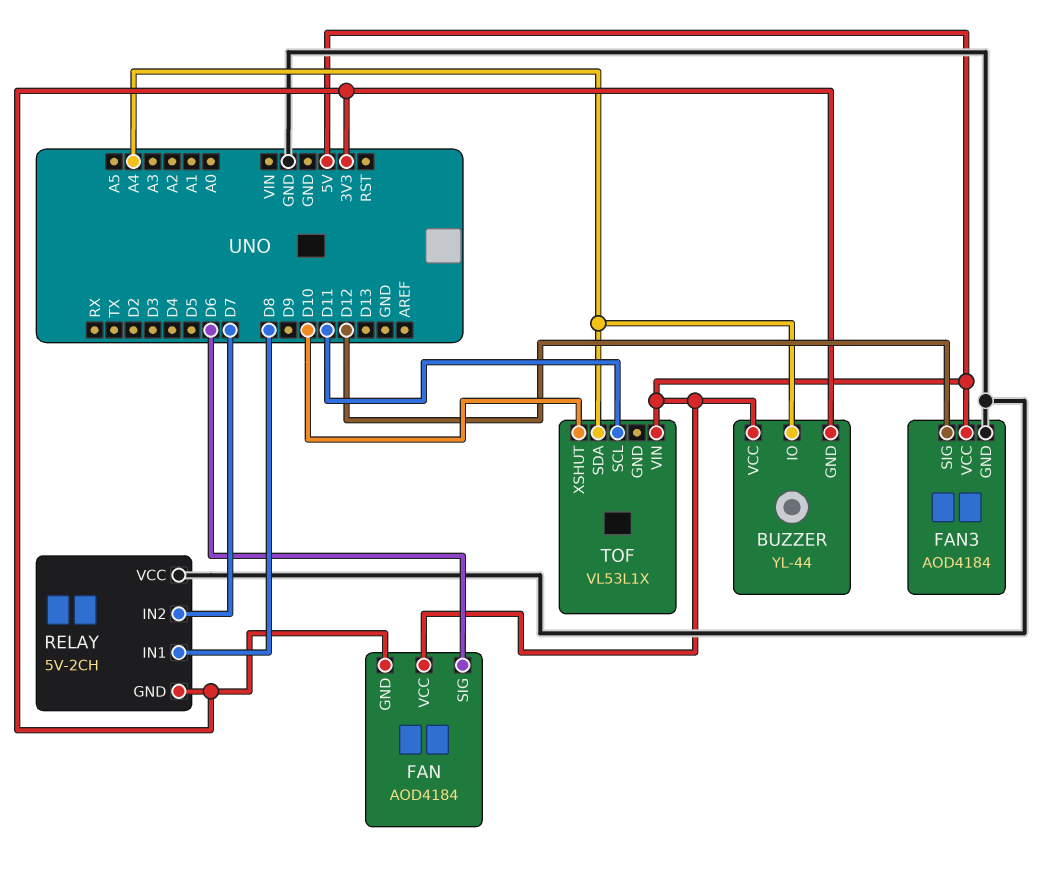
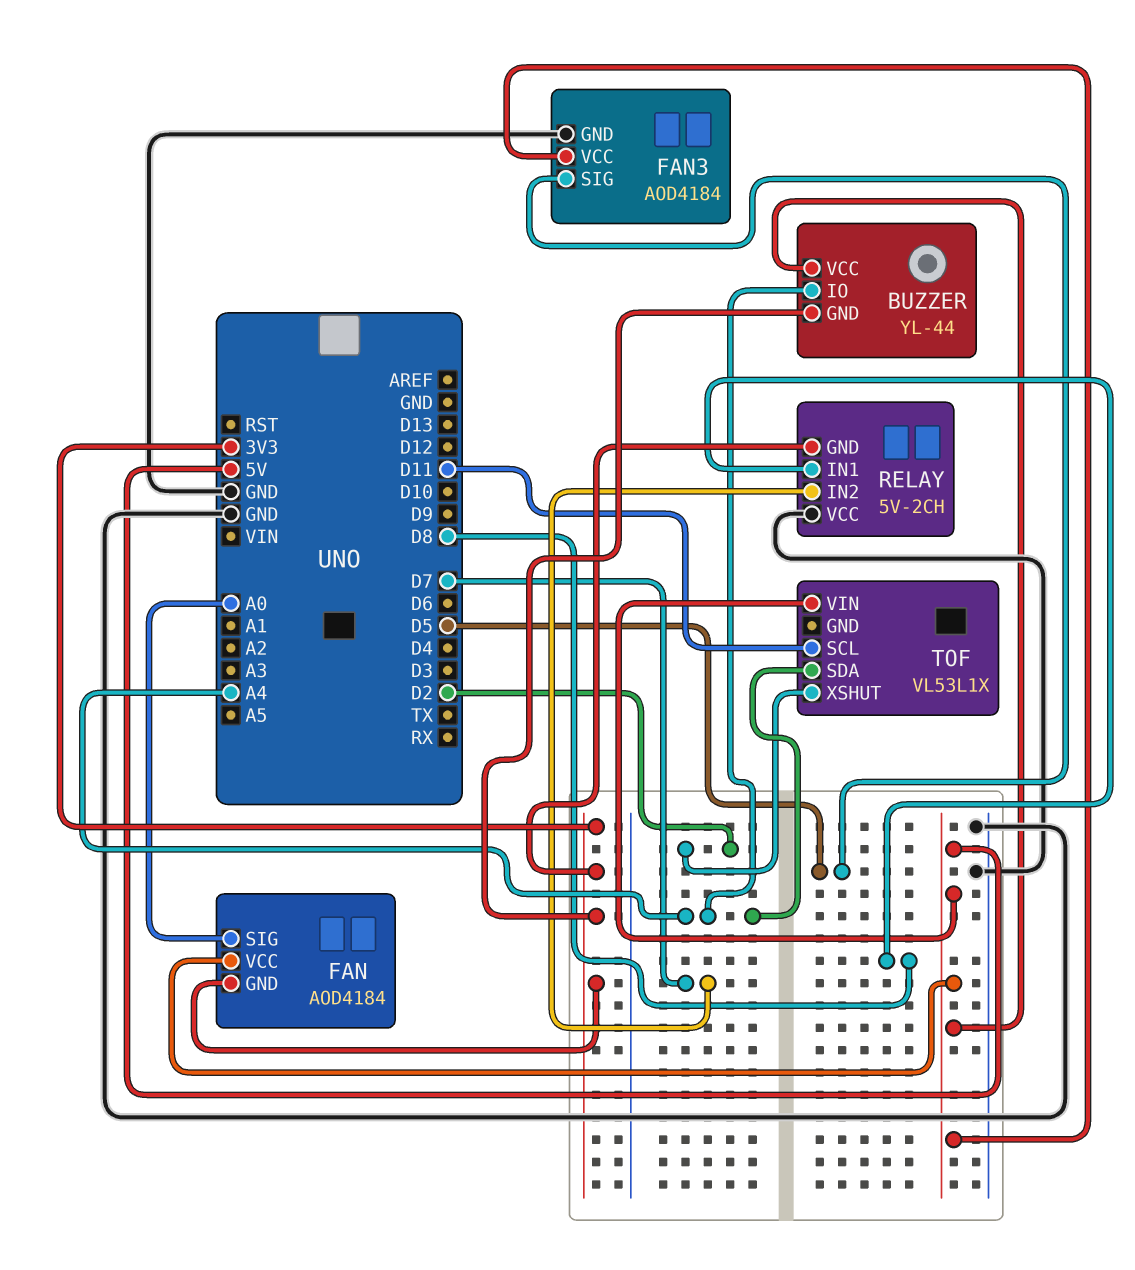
FAN pin SIG: D6 -> A0
FAN3 pin SIG: D12 -> D5
TOF pin XSHUT: D10 -> D2

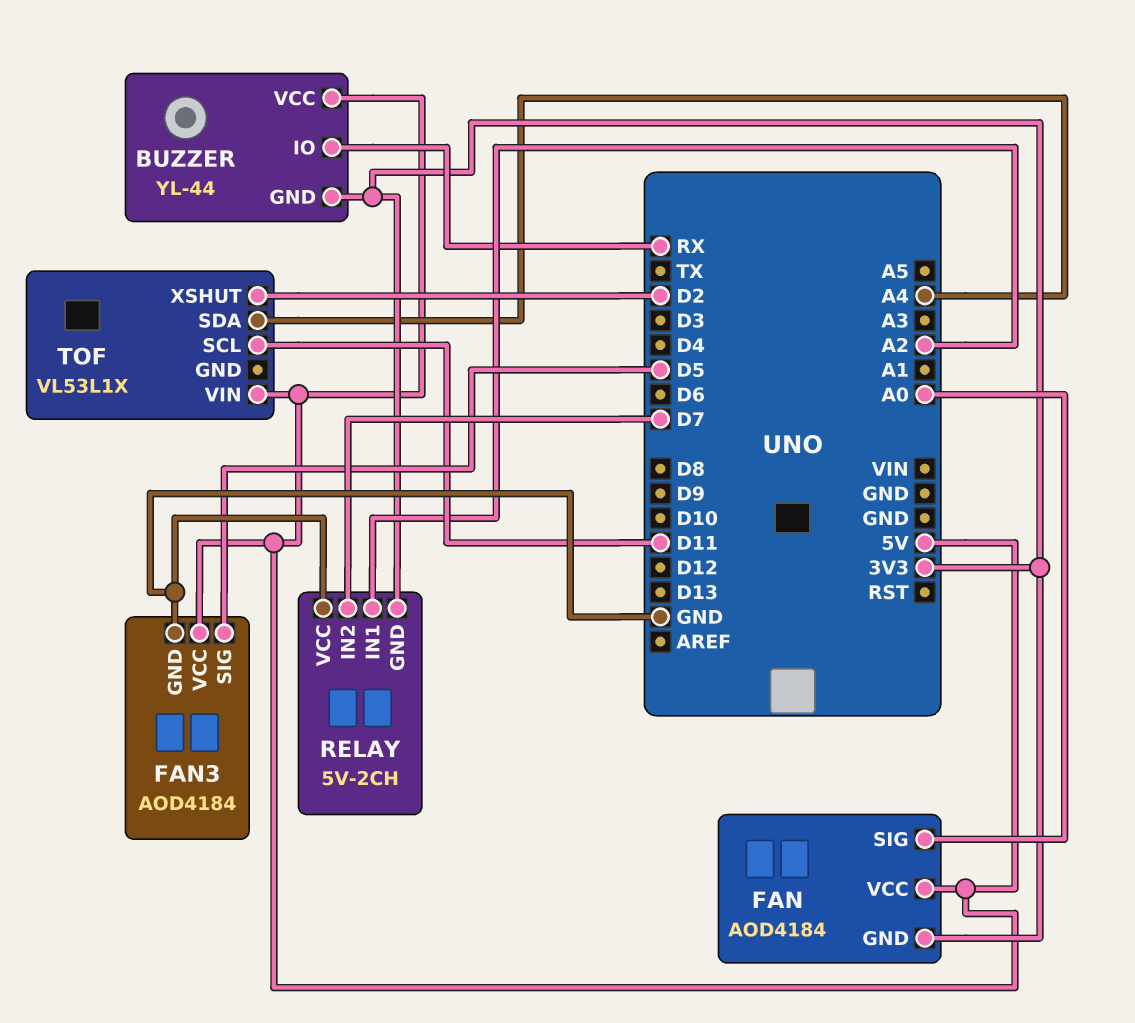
BUZZER pin IO: A4 -> RX
RELAY pin IN1: D8 -> A2

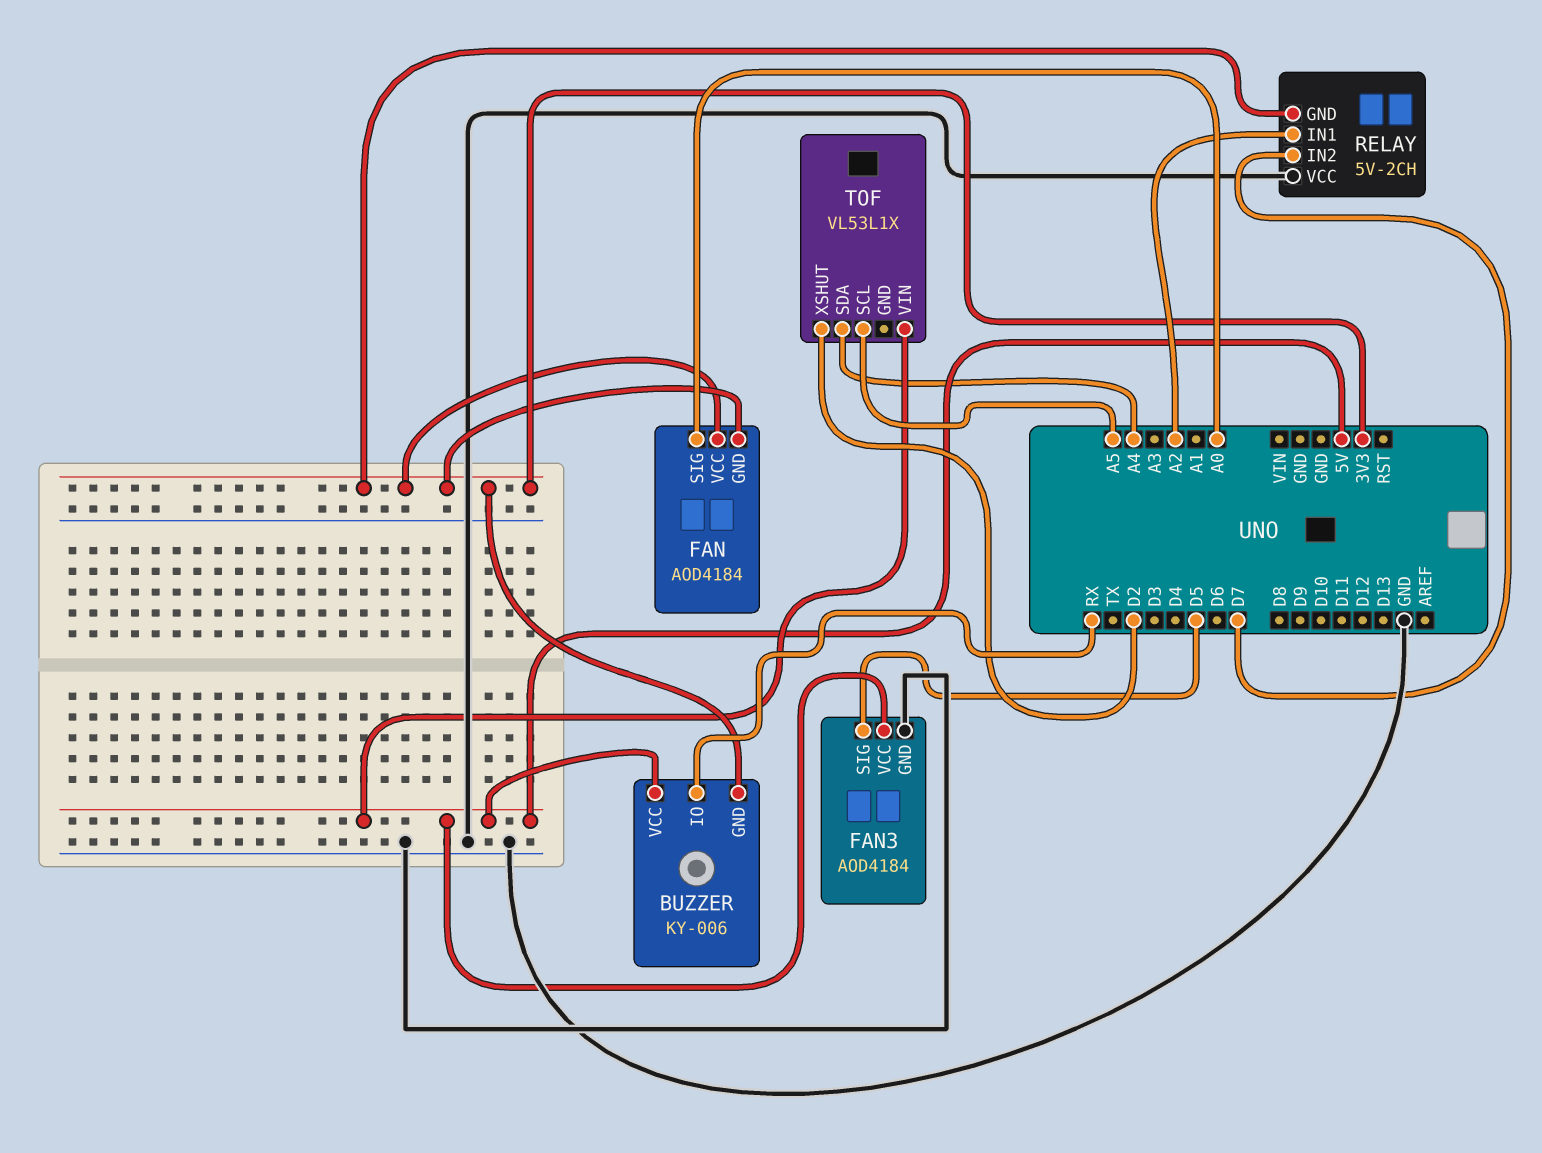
BUZZER: YL-44 -> KY-006
FAN pin VCC: 5V -> 3V3
TOF pin SCL: D11 -> A5

